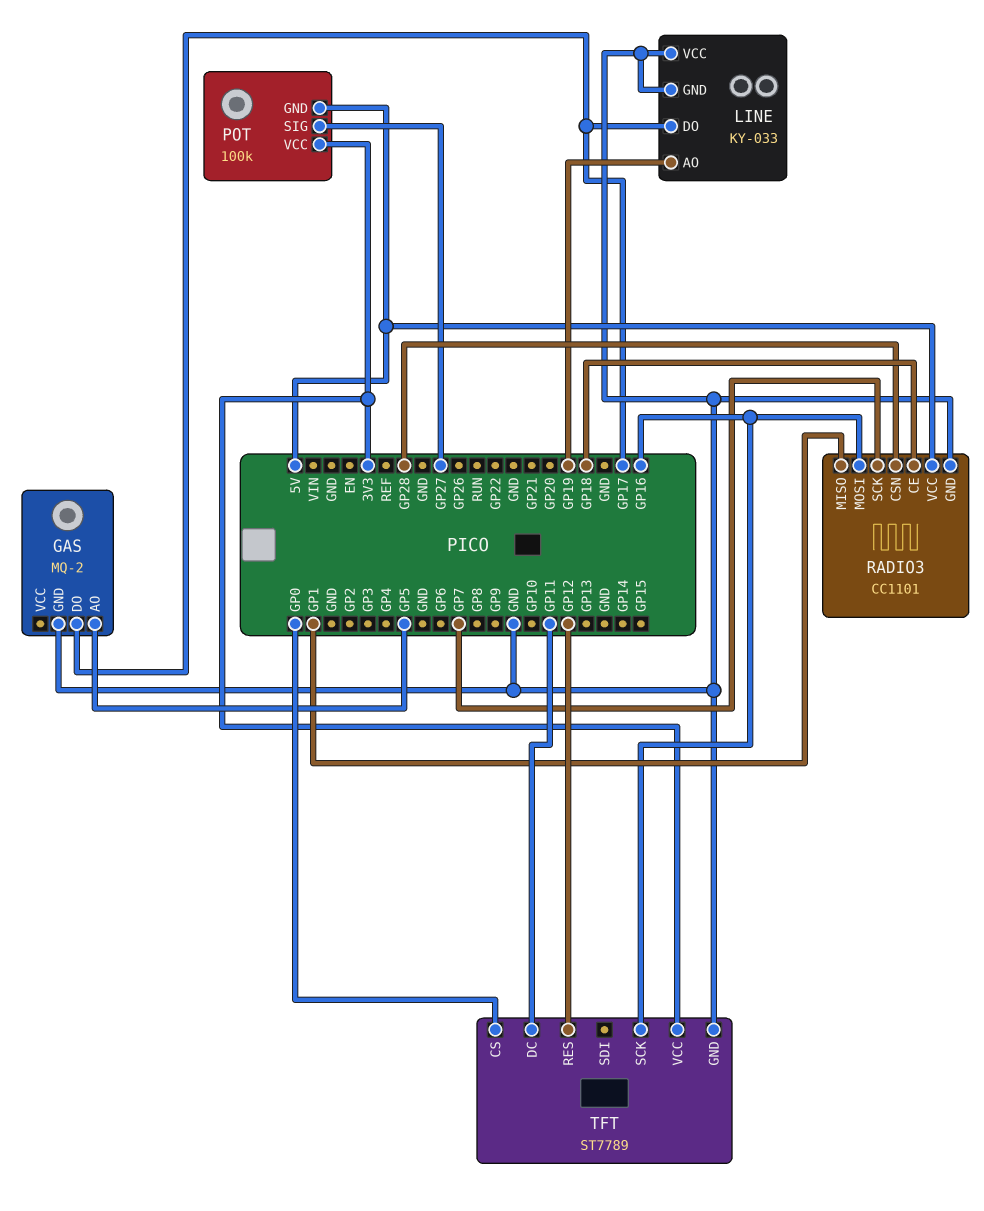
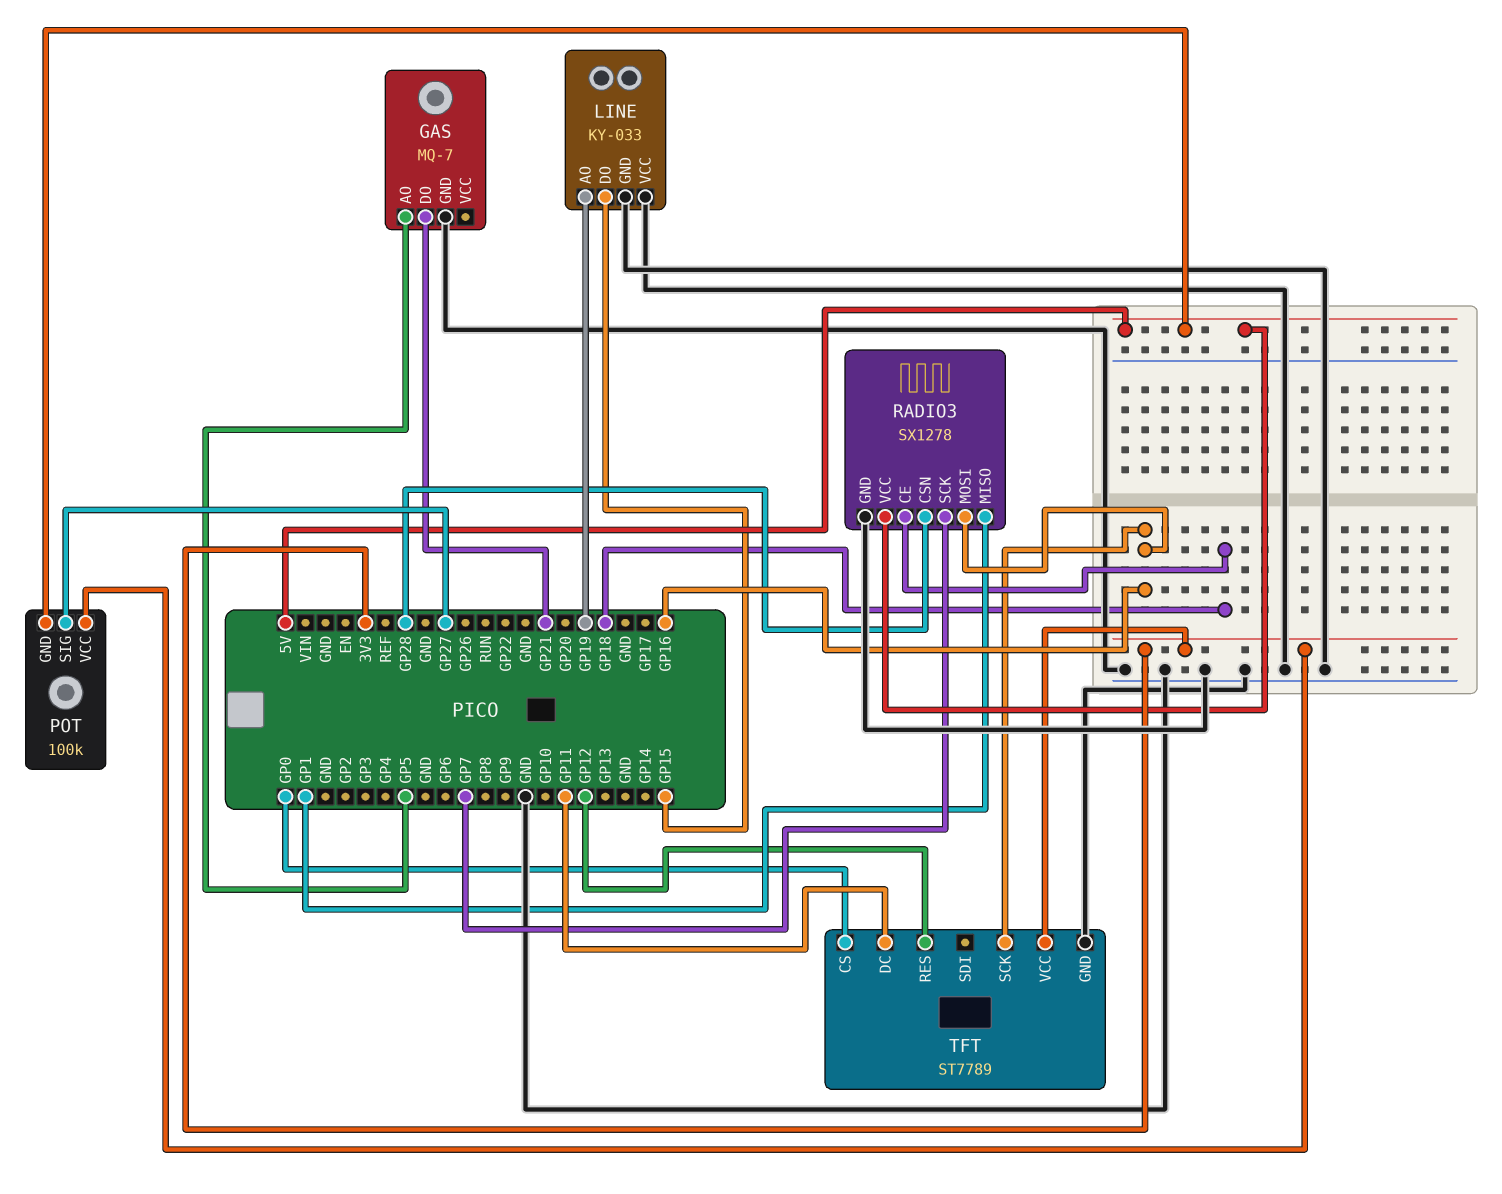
GAS: MQ-2 -> MQ-7
GAS pin DO: GP17 -> GP21
LINE pin DO: GP17 -> GP15
RADIO3: CC1101 -> SX1278

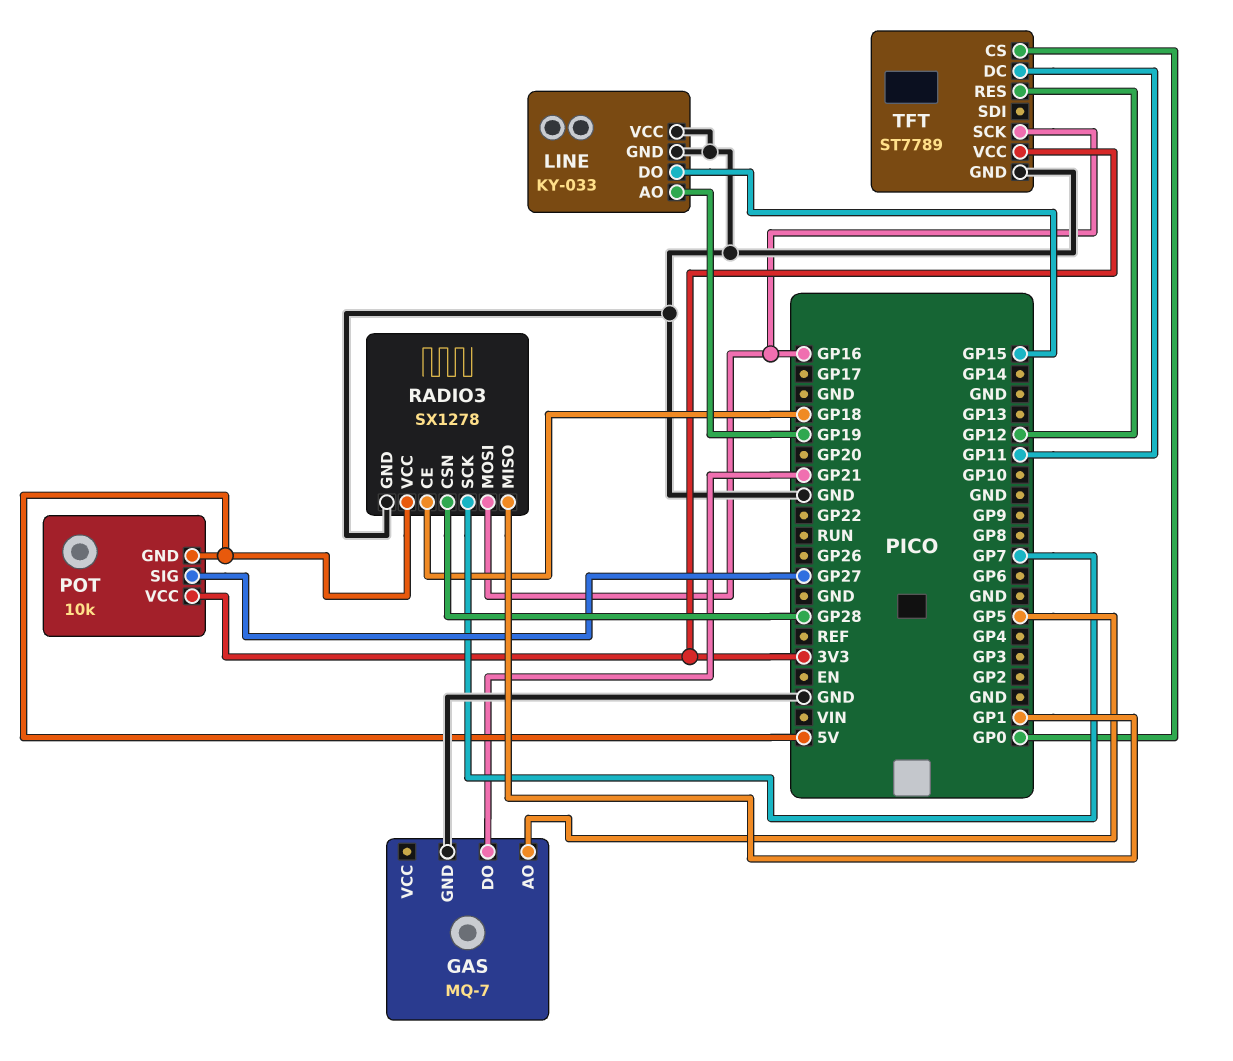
POT: 100k -> 10k

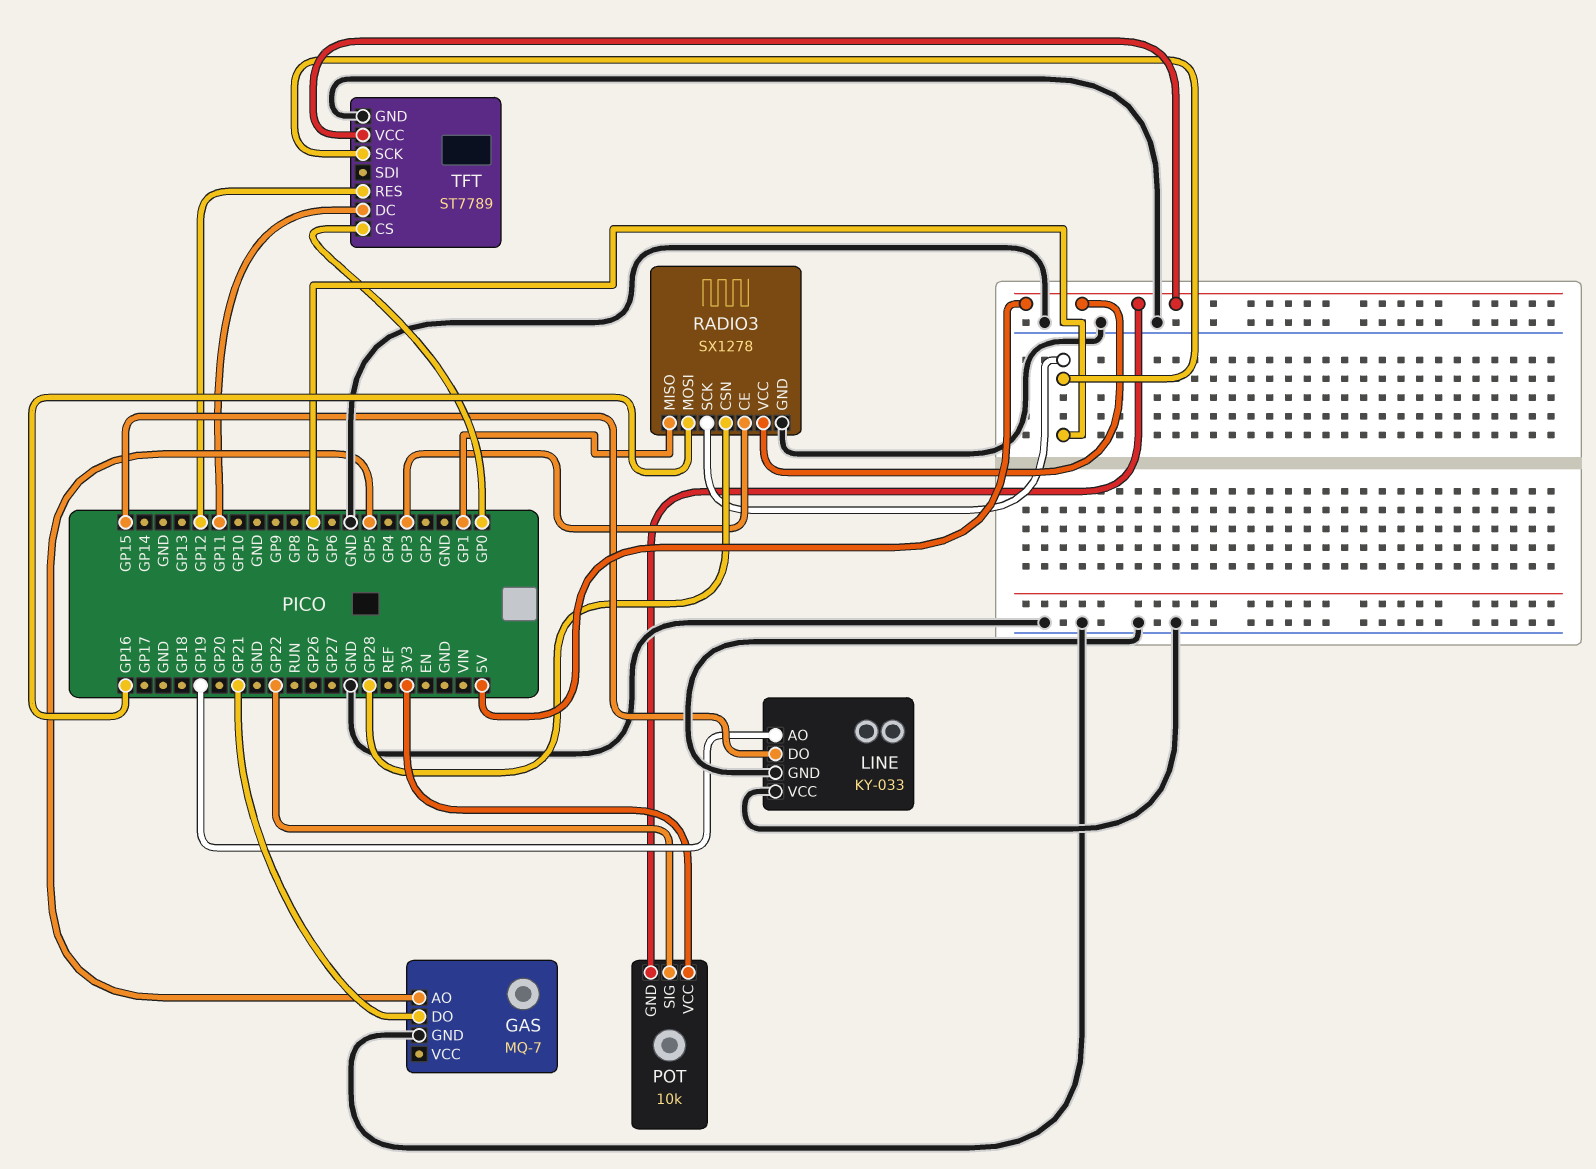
POT pin SIG: GP27 -> GP22
RADIO3 pin CE: GP18 -> GP3
TFT pin SCK: GP16 -> GP7
TFT pin VCC: 3V3 -> 5V

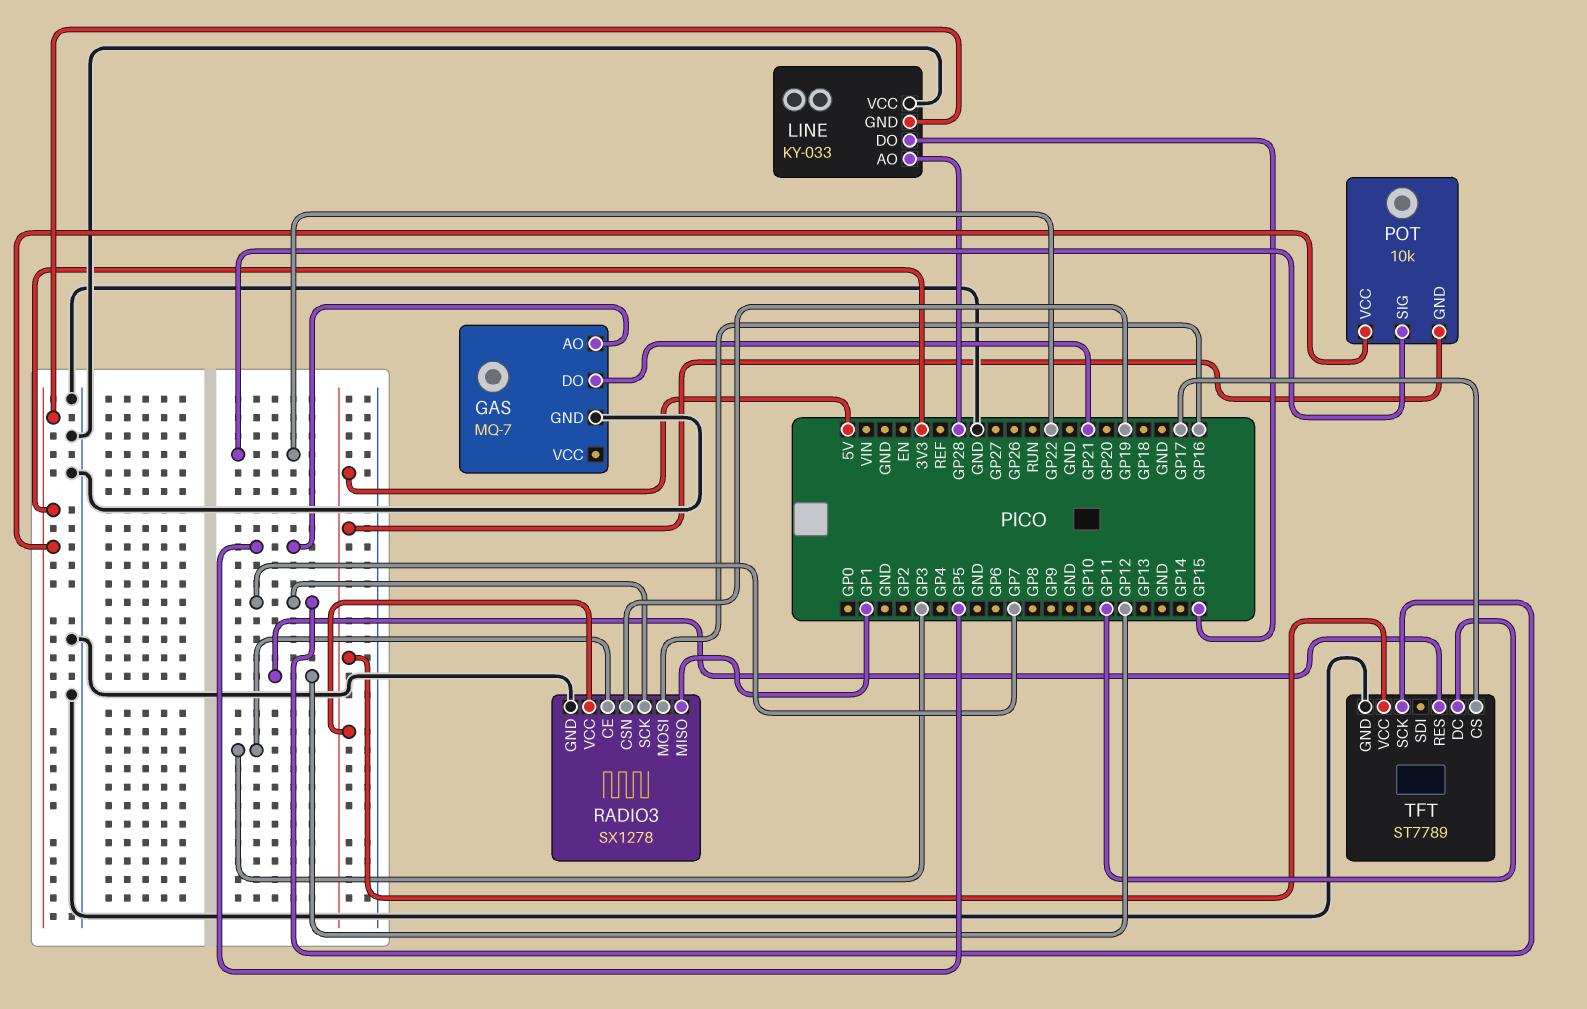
LINE pin AO: GP19 -> GP28
LINE pin GND: GND -> 3V3
RADIO3 pin CSN: GP28 -> GP19
TFT pin CS: GP0 -> GP17

